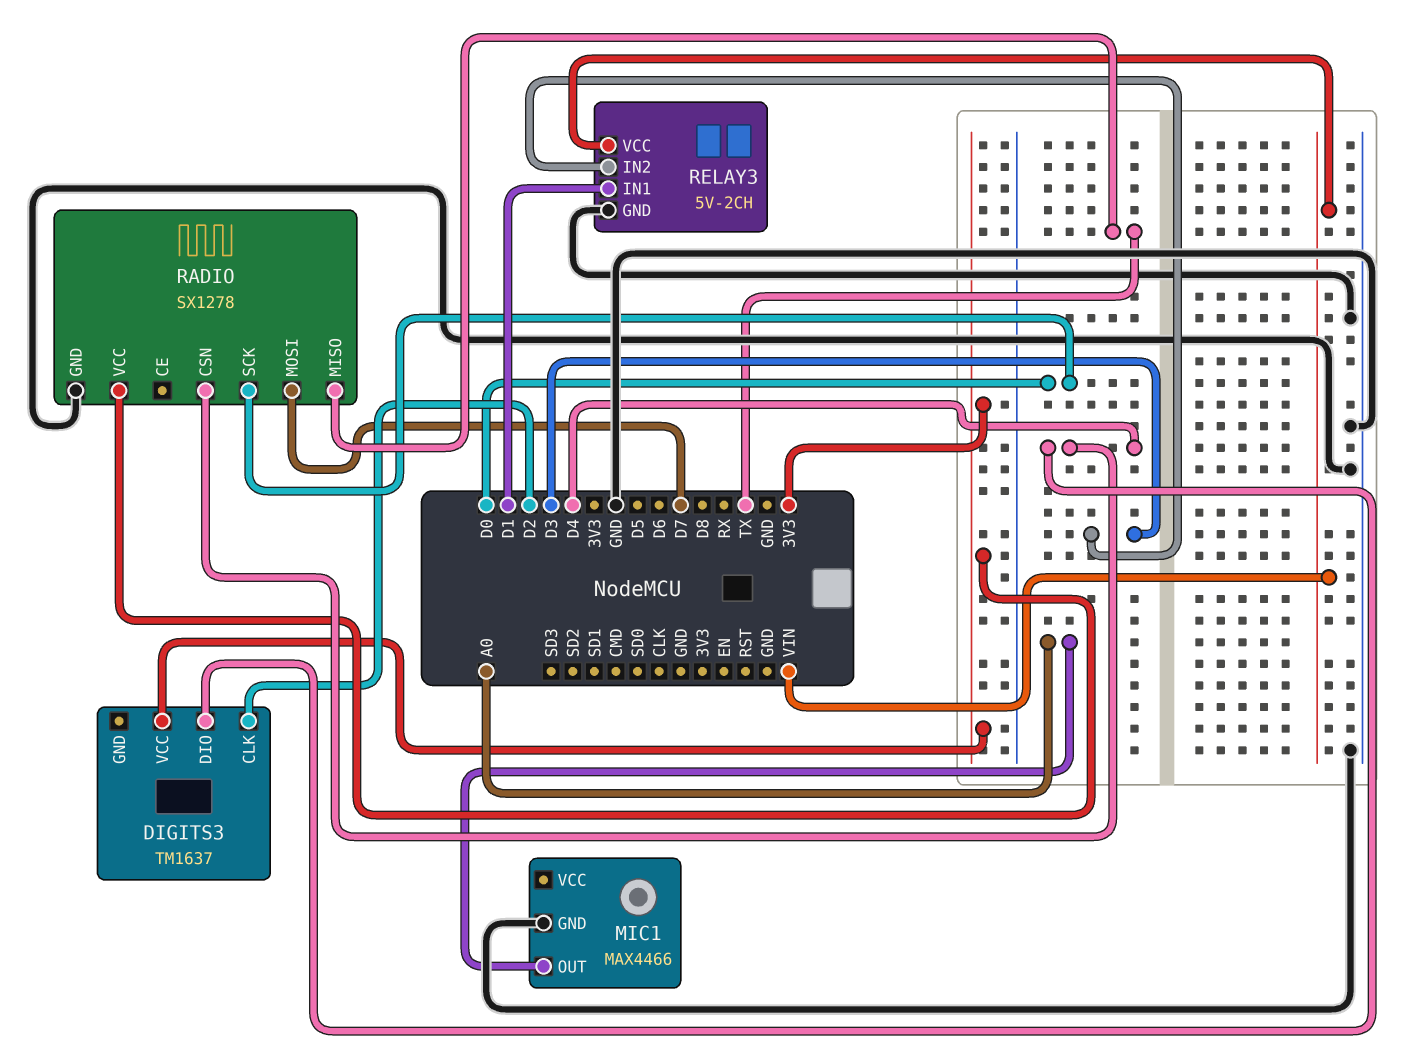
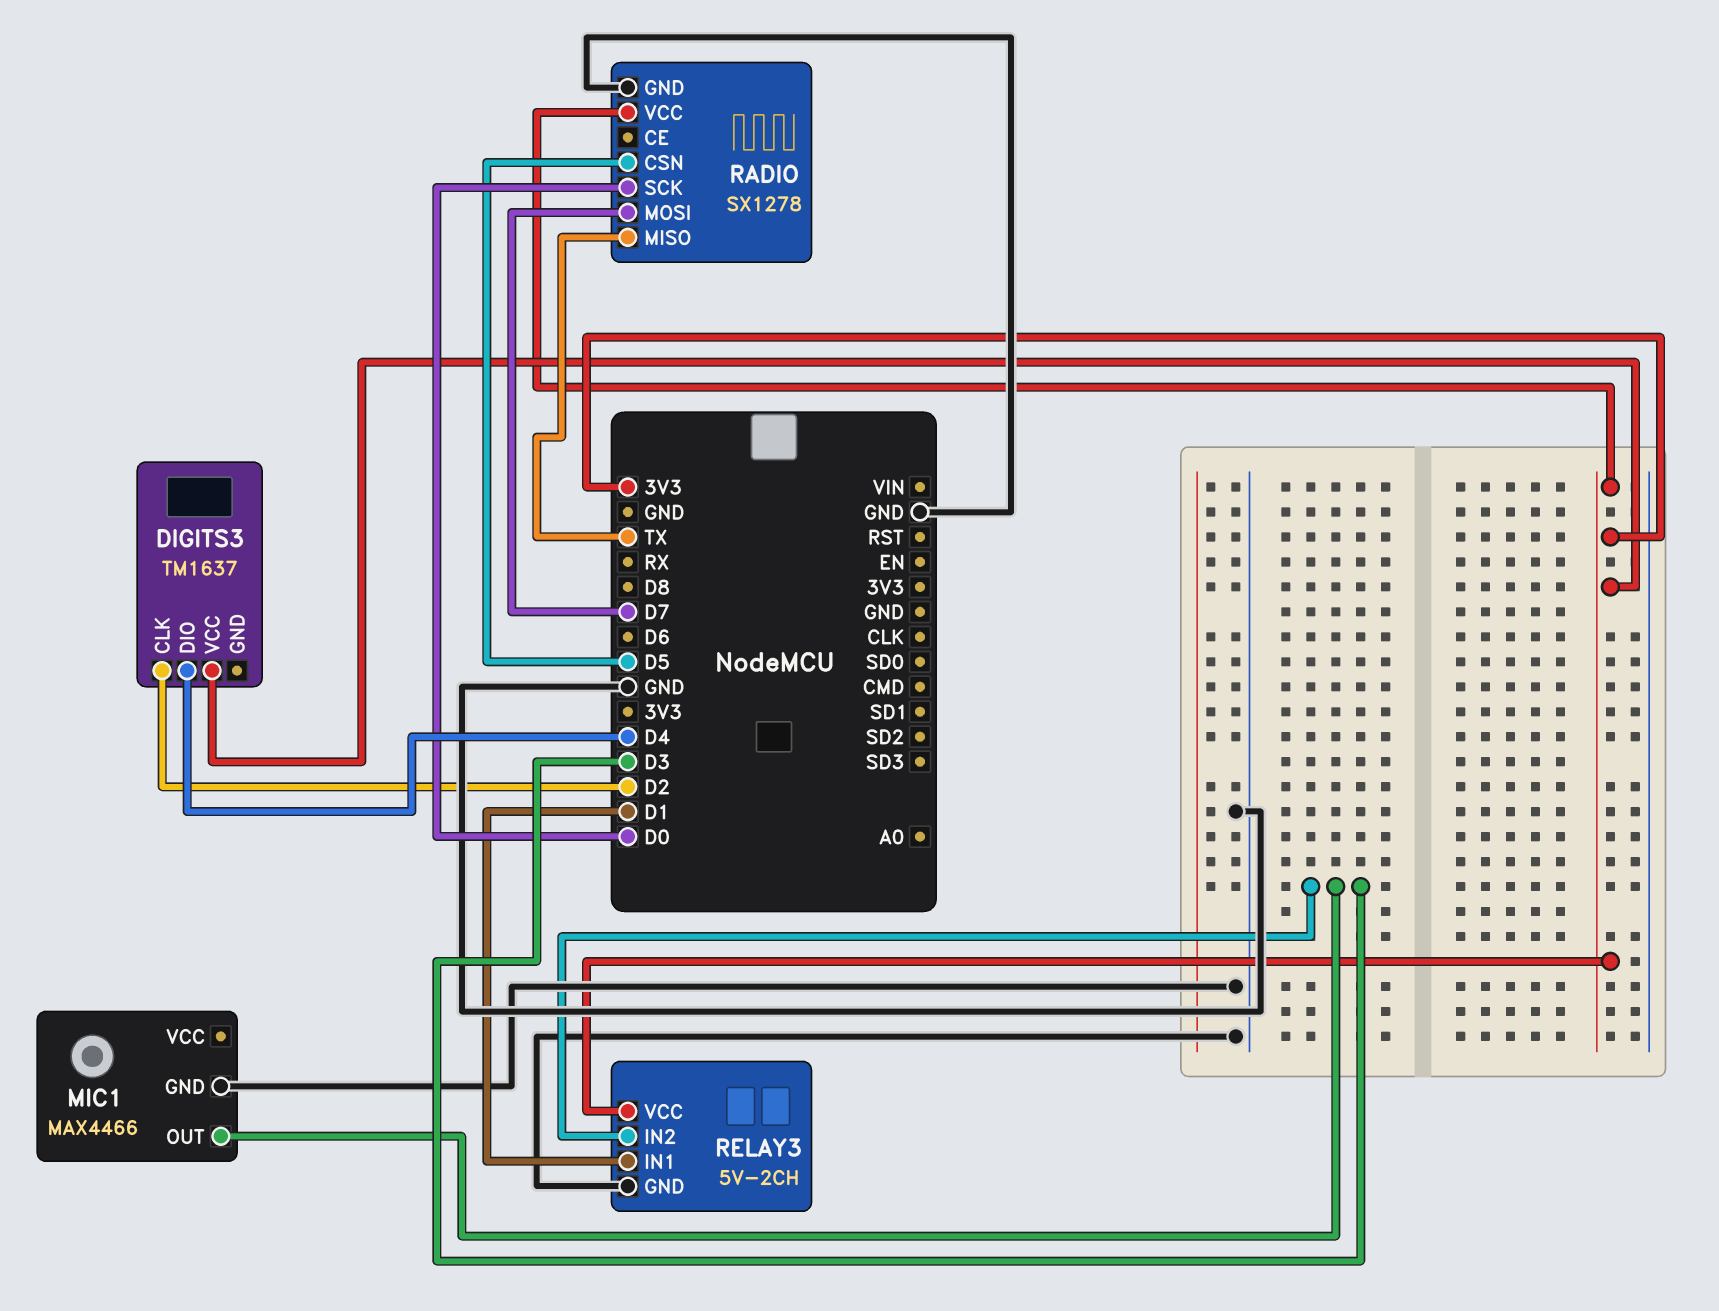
MIC1 pin OUT: A0 -> D3
RADIO pin CSN: D4 -> D5
RELAY3 pin VCC: VIN -> 3V3

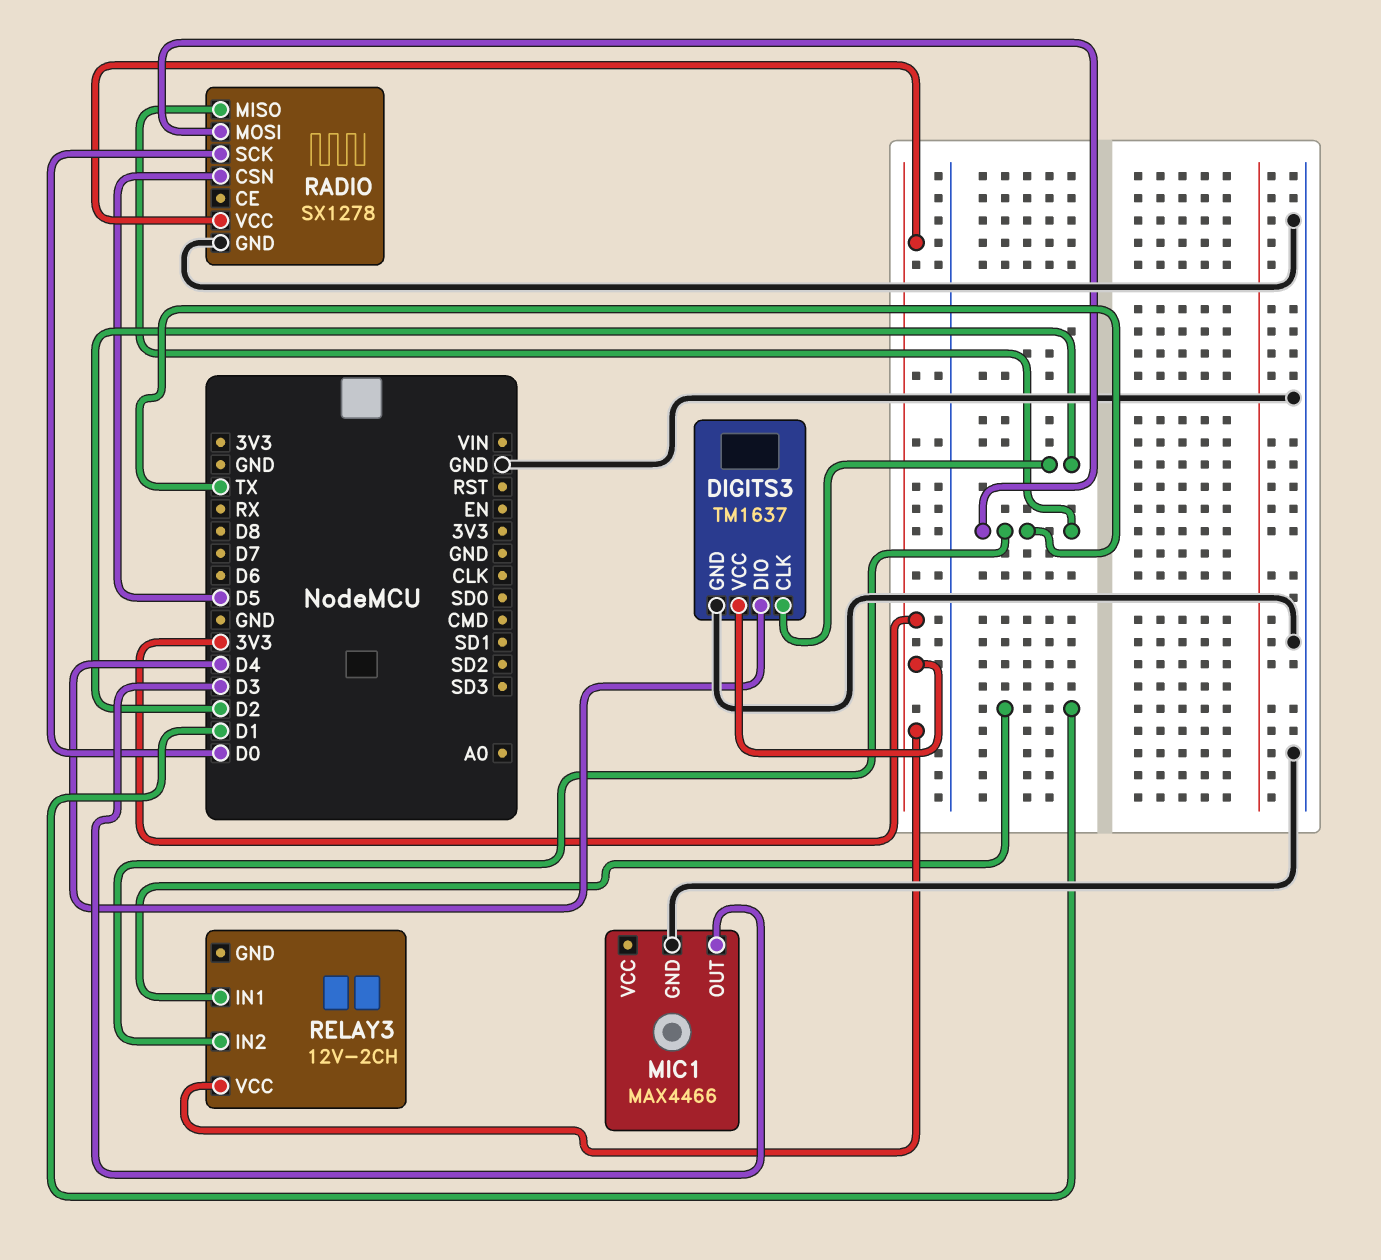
DIGITS3 pin GND: none -> GND
RADIO pin MOSI: D7 -> TX
RELAY3: 5V-2CH -> 12V-2CH
RELAY3 pin GND: GND -> none
RELAY3 pin IN2: D3 -> TX

